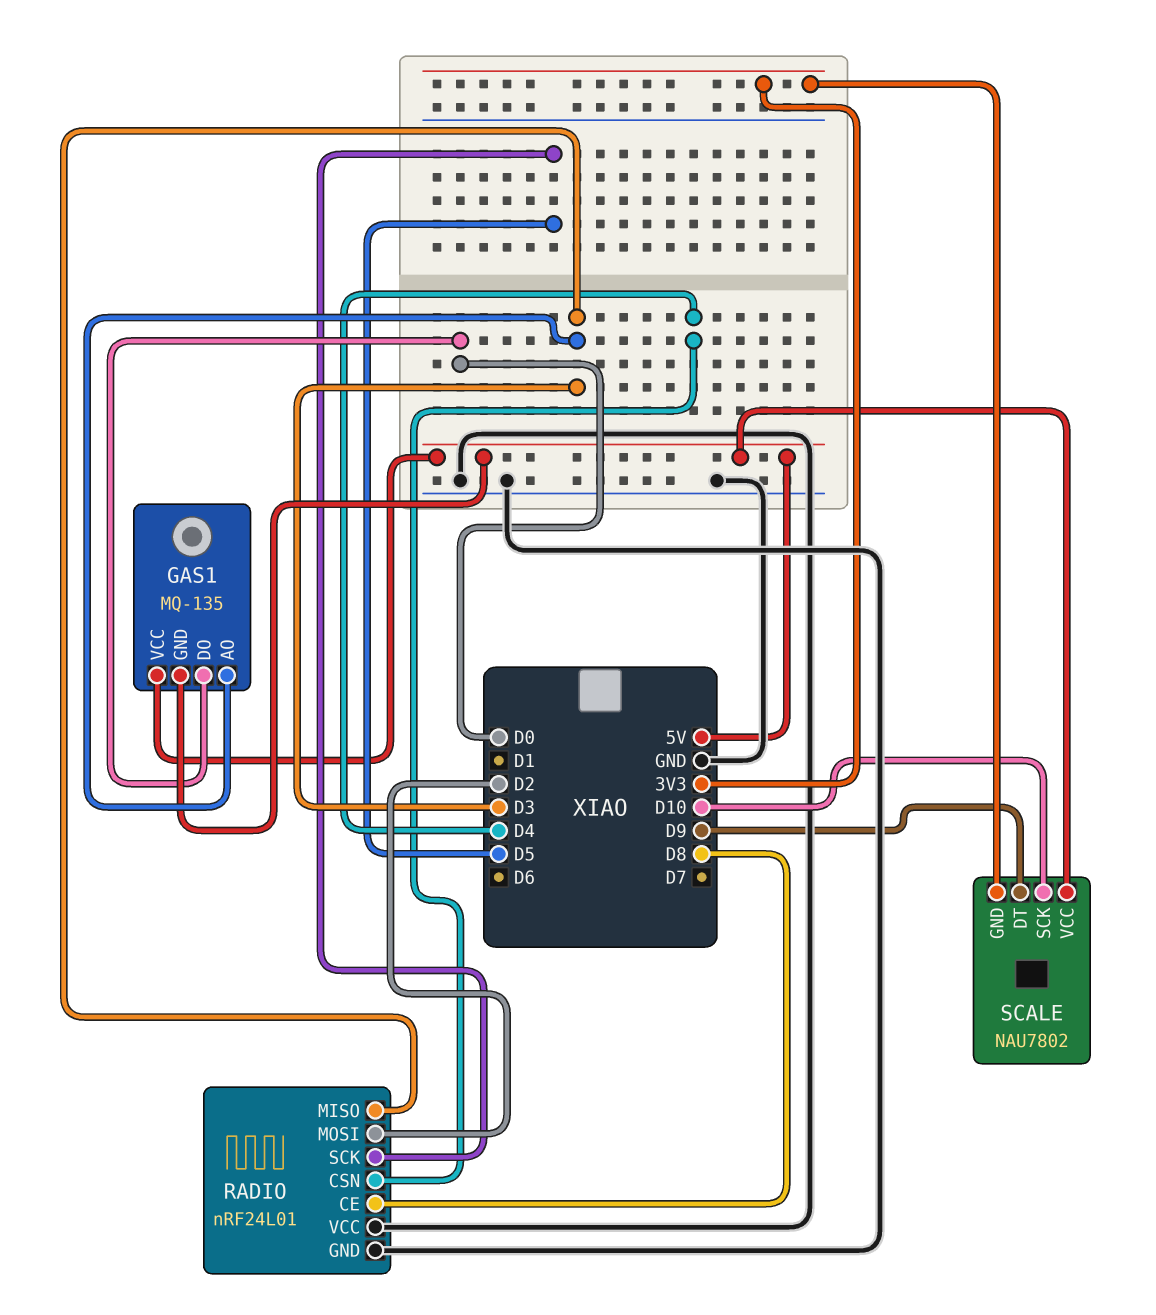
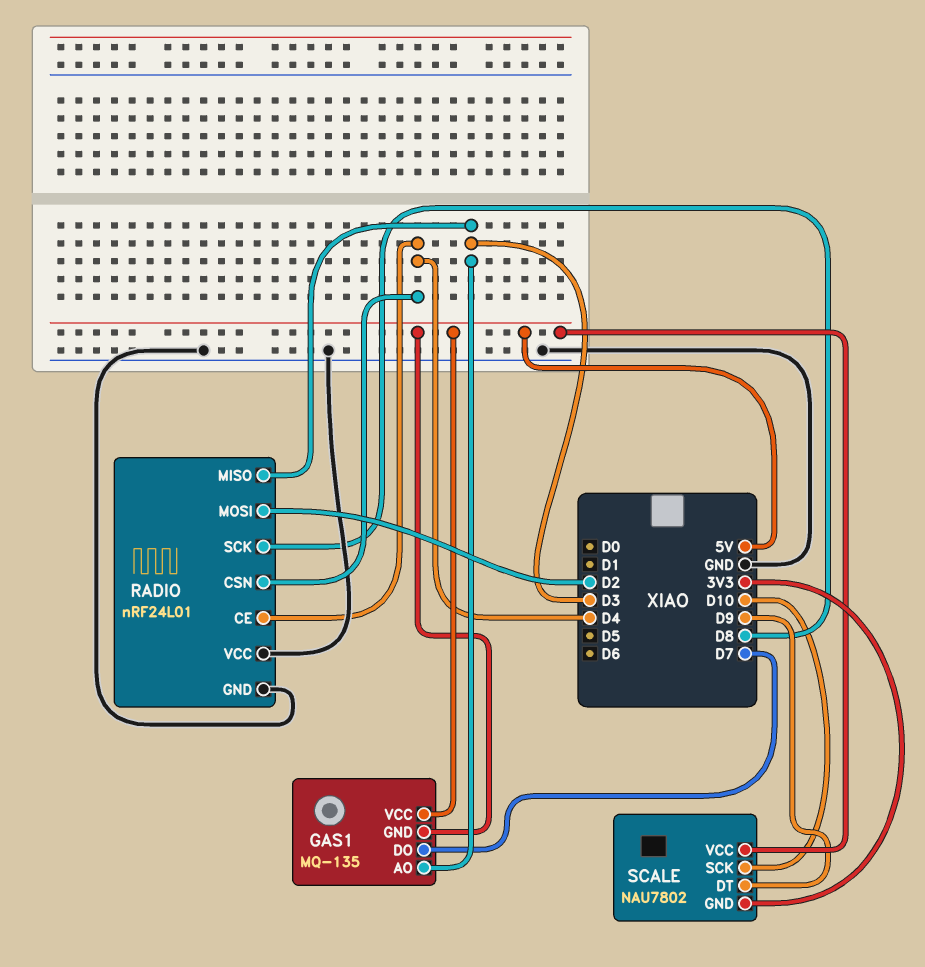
GAS1 pin DO: D0 -> D7
RADIO pin CE: D8 -> D4
RADIO pin SCK: D5 -> D8

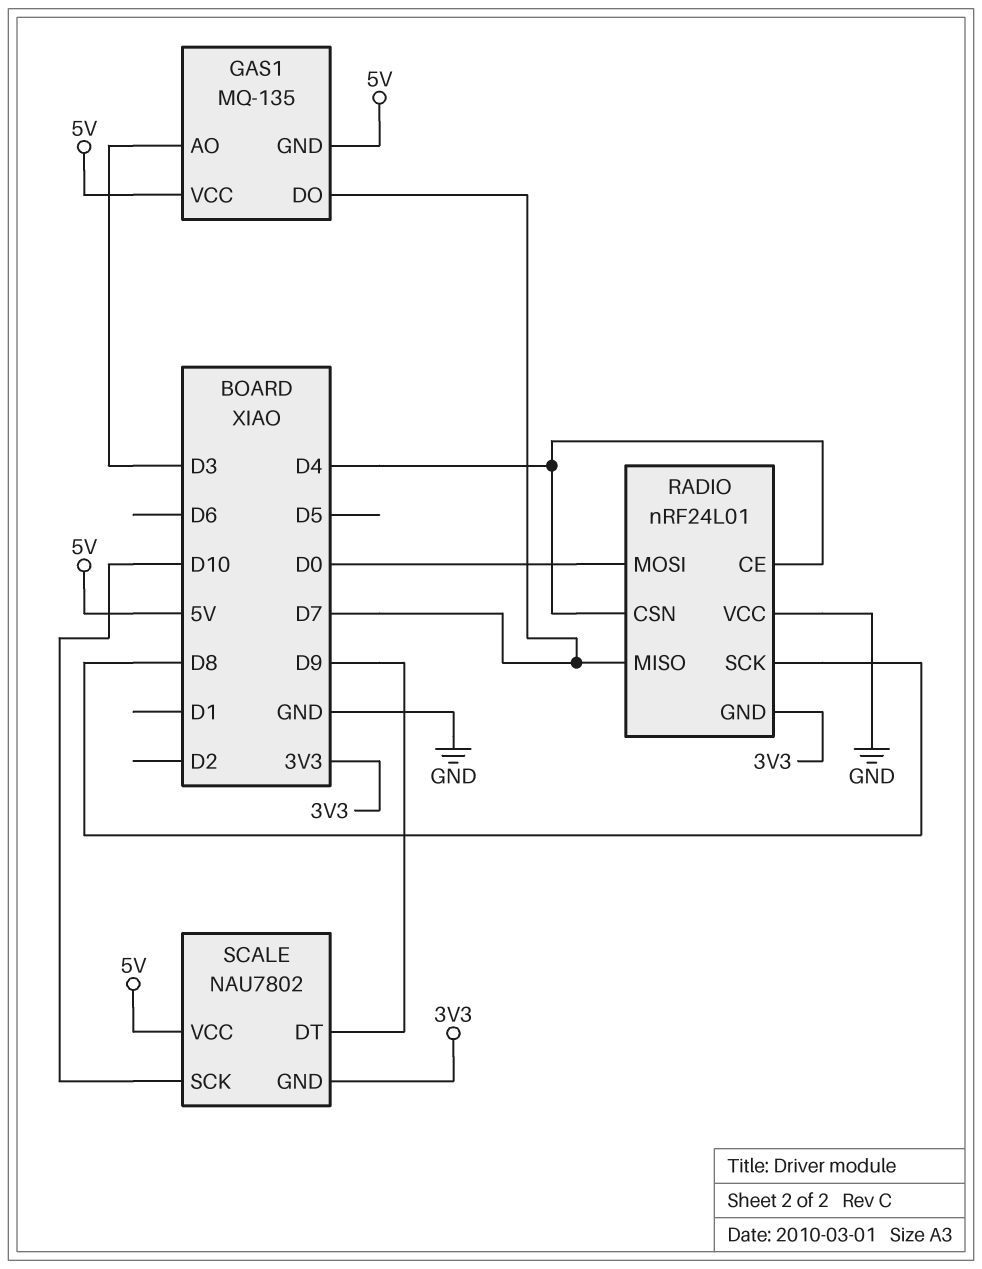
RADIO pin GND: GND -> 3V3
RADIO pin MISO: D3 -> D7
RADIO pin MOSI: D2 -> D0

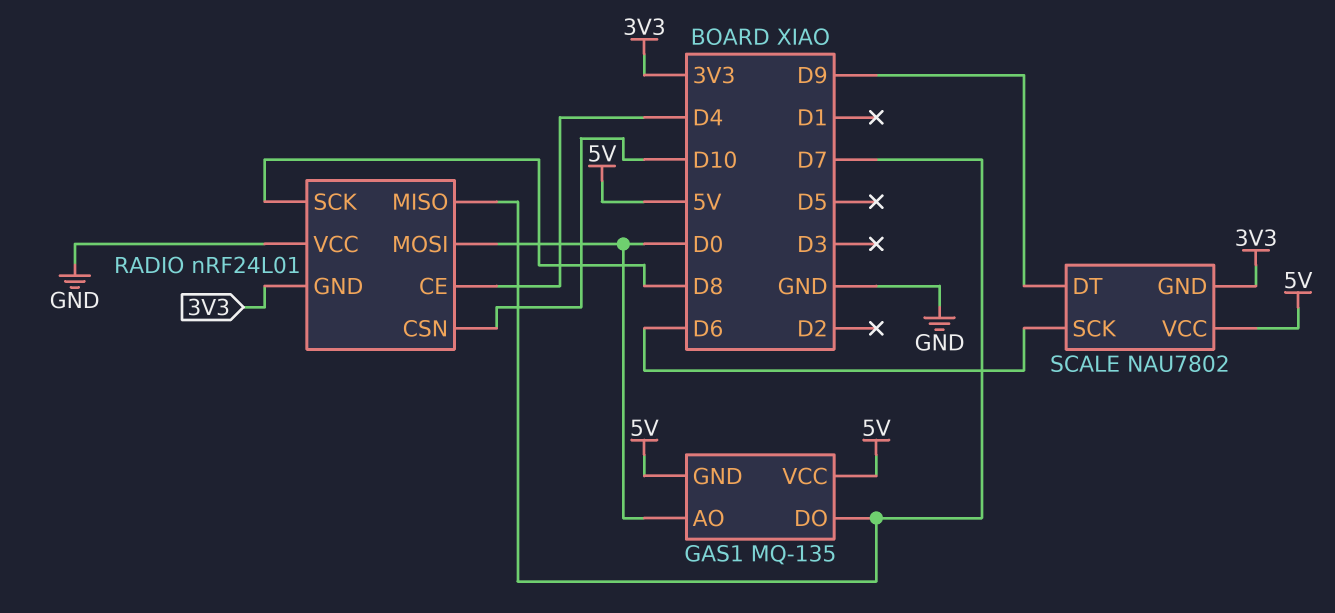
GAS1 pin AO: D3 -> D0
RADIO pin CSN: D4 -> D10
SCALE pin SCK: D10 -> D6

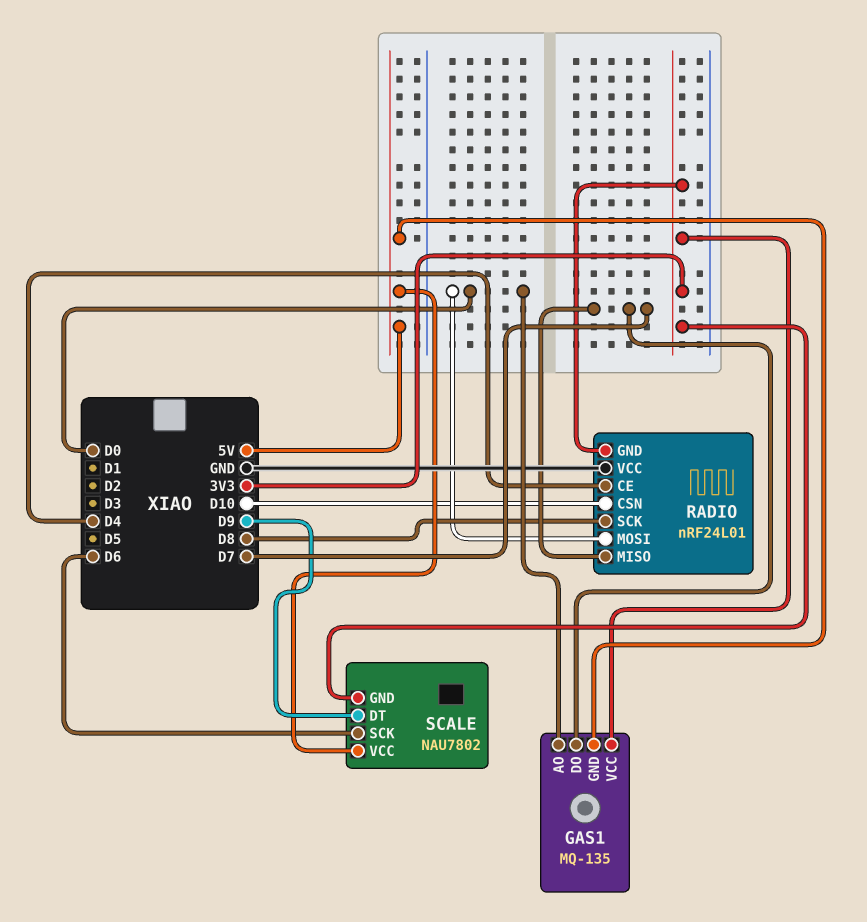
GAS1 pin VCC: 5V -> 3V3

